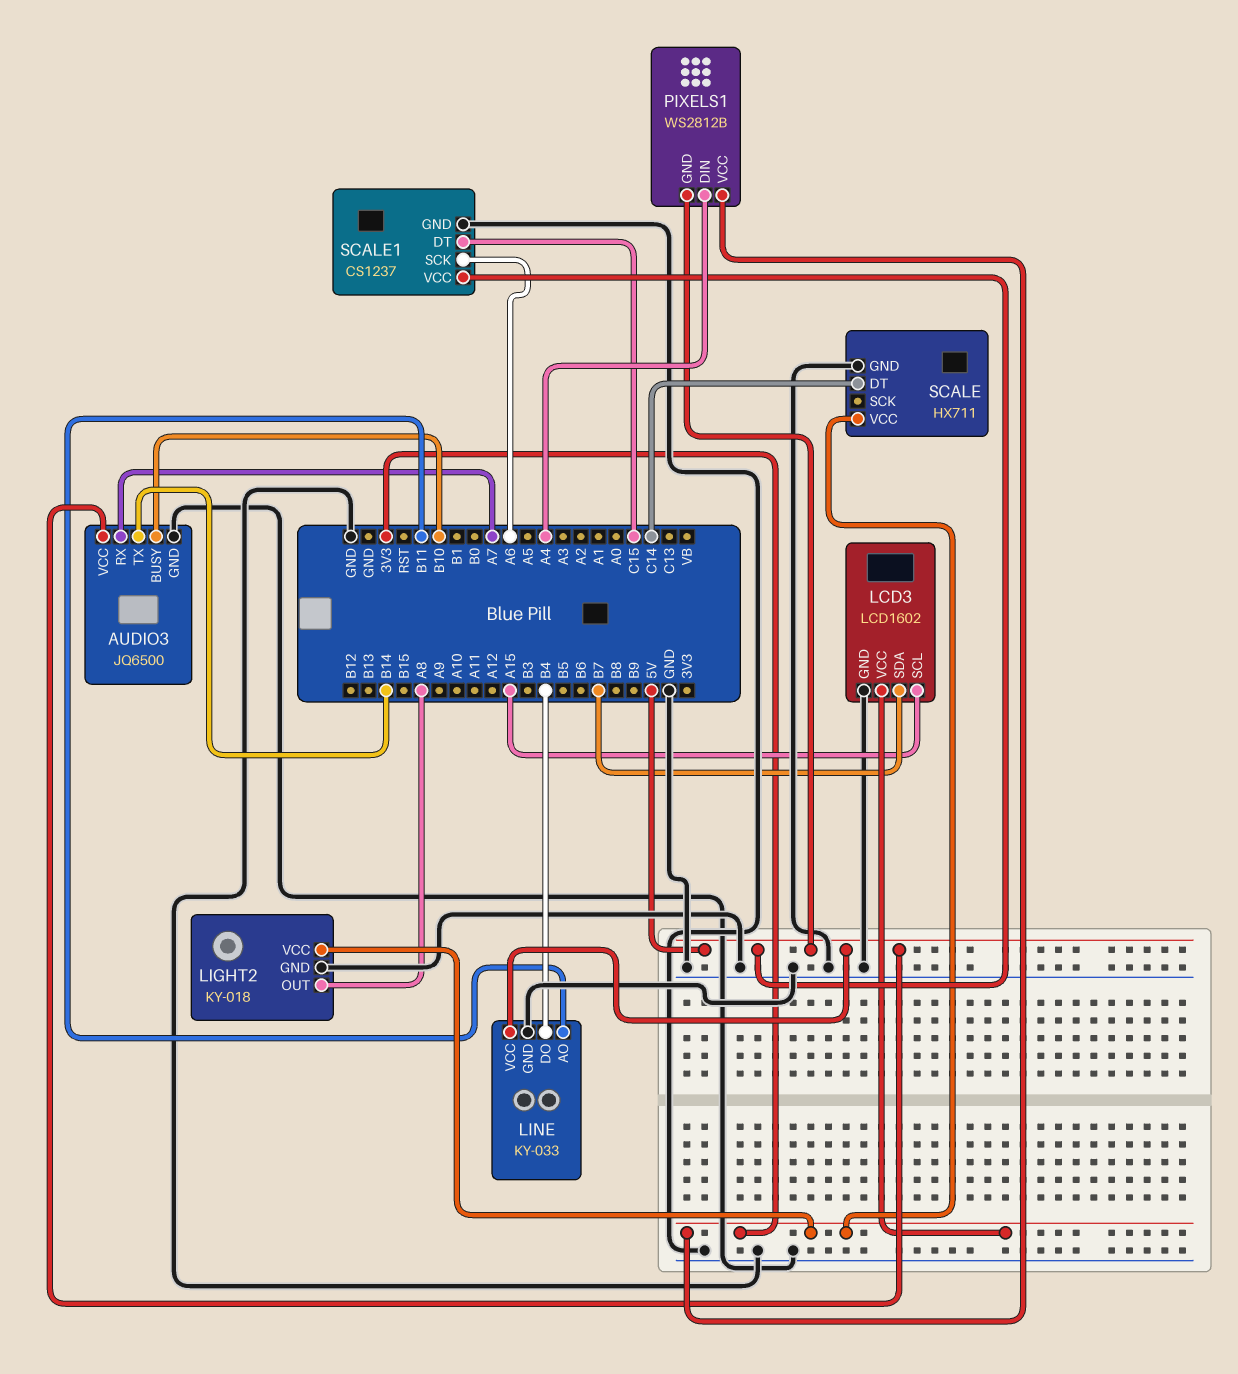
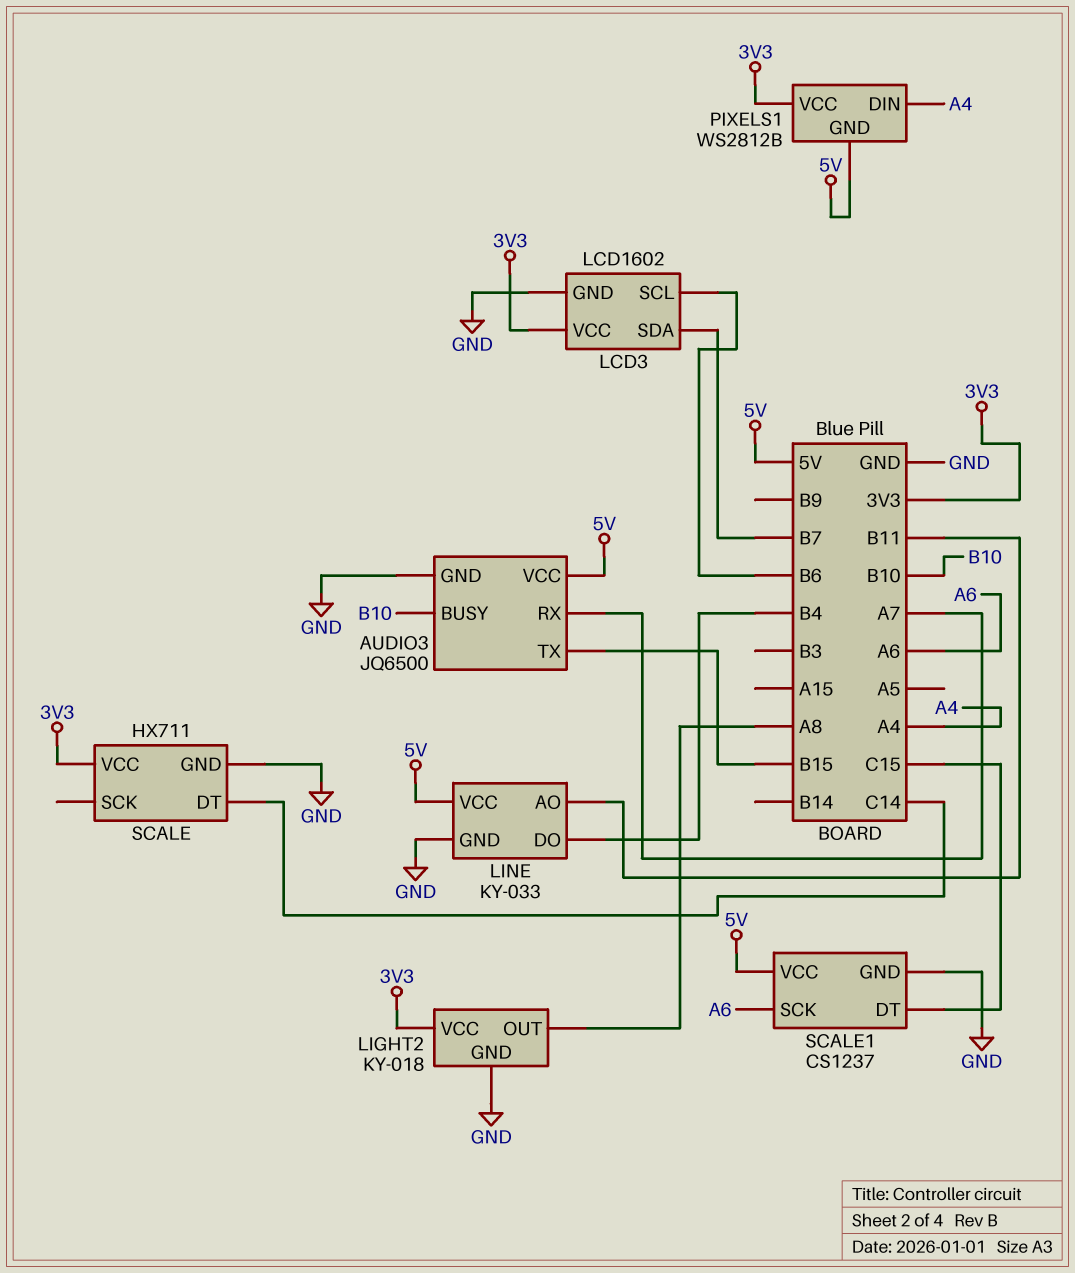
AUDIO3 pin TX: B14 -> B15
LCD3 pin SCL: A15 -> B6

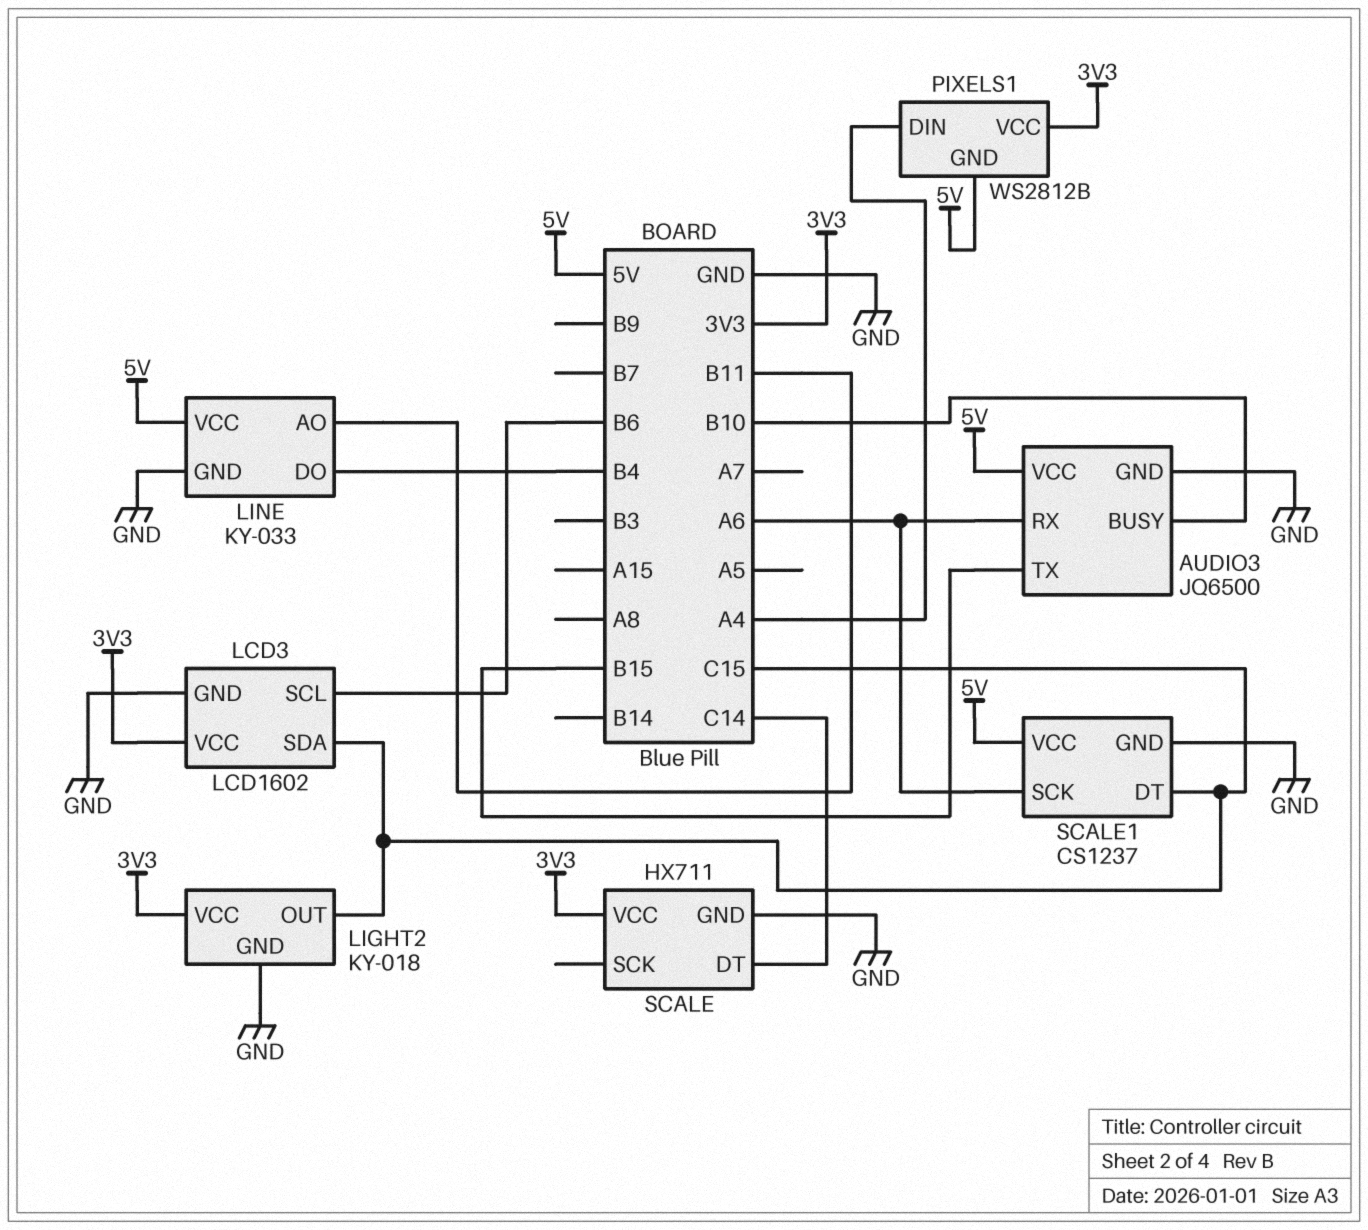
AUDIO3 pin RX: A7 -> A6
LCD3 pin SDA: B7 -> C15
LIGHT2 pin OUT: A8 -> C15

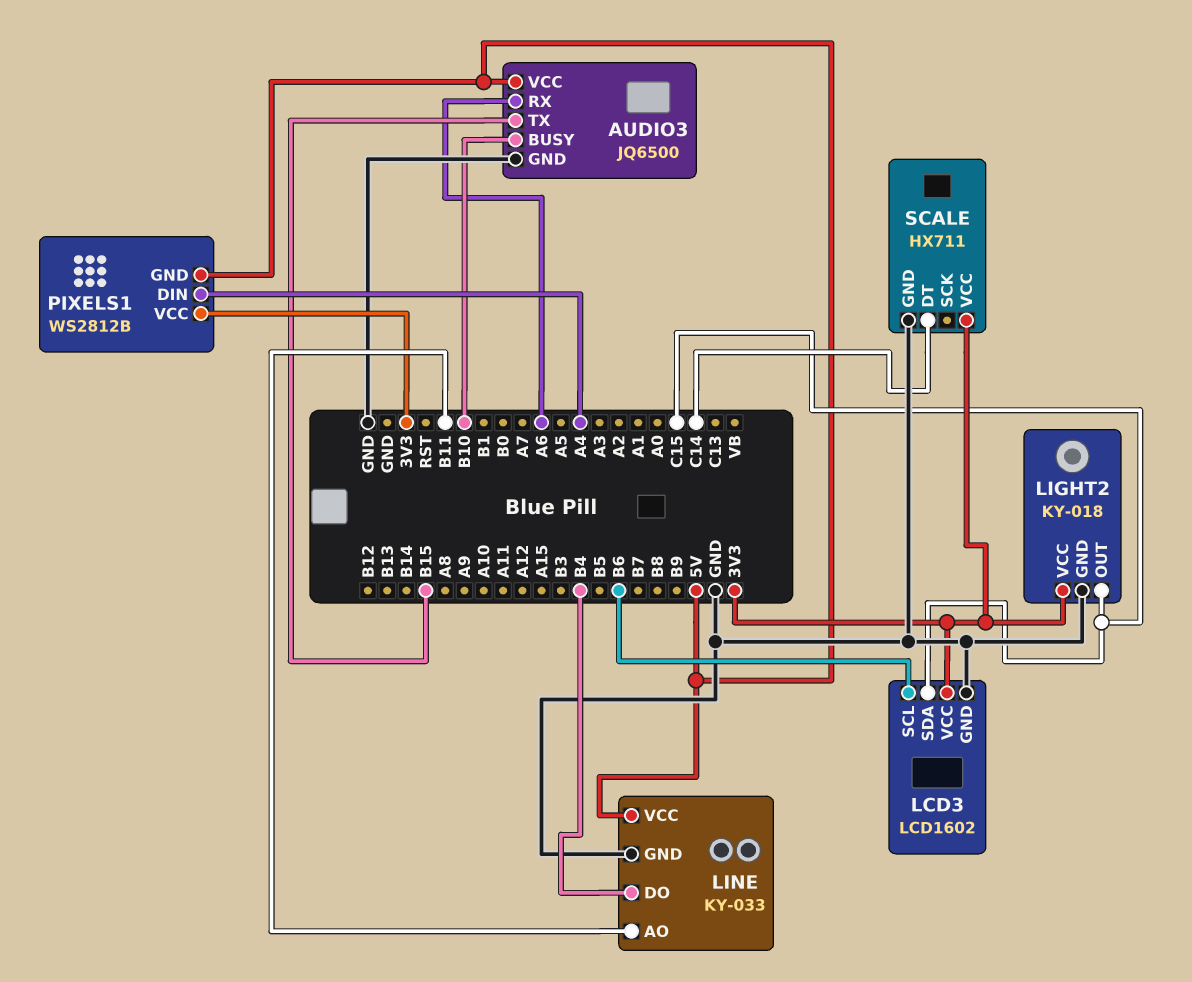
SCALE1: CS1237 -> none
SCALE1 pin DT: C15 -> none
SCALE1 pin GND: GND -> none
SCALE1 pin SCK: A6 -> none
SCALE1 pin VCC: 5V -> none

